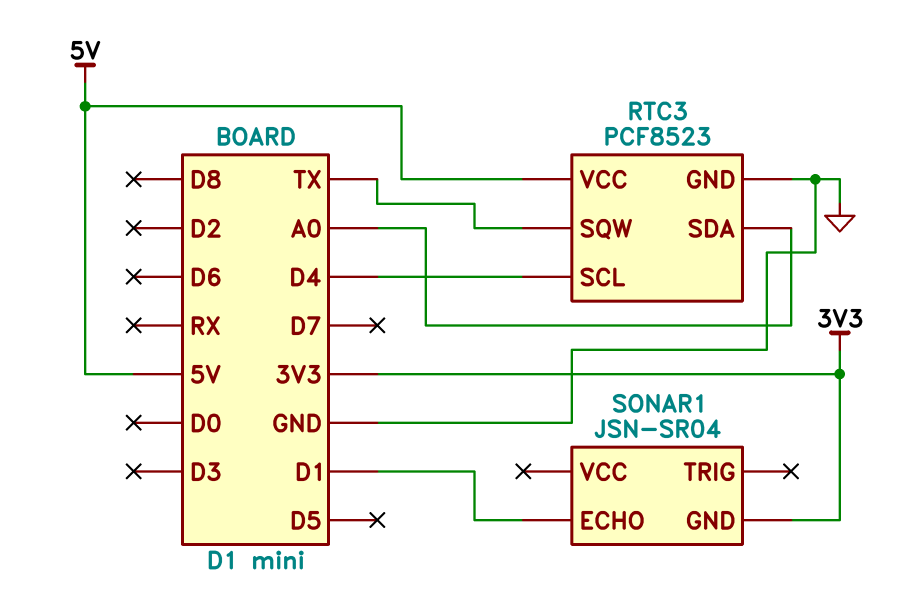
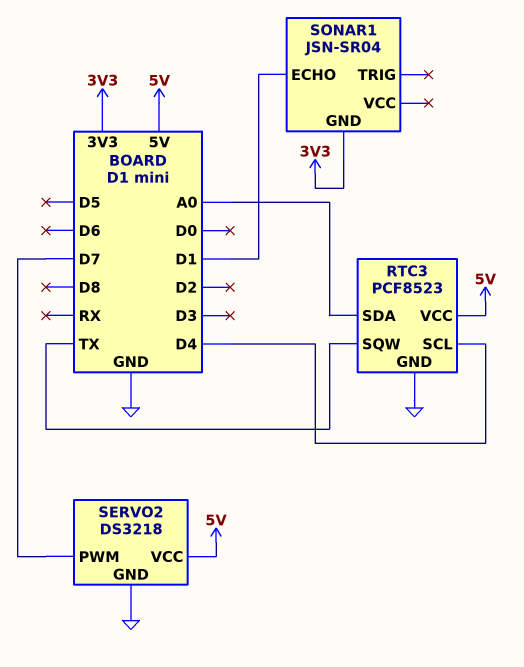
SERVO2: none -> DS3218
SERVO2 pin GND: none -> GND
SERVO2 pin PWM: none -> D7
SERVO2 pin VCC: none -> 5V

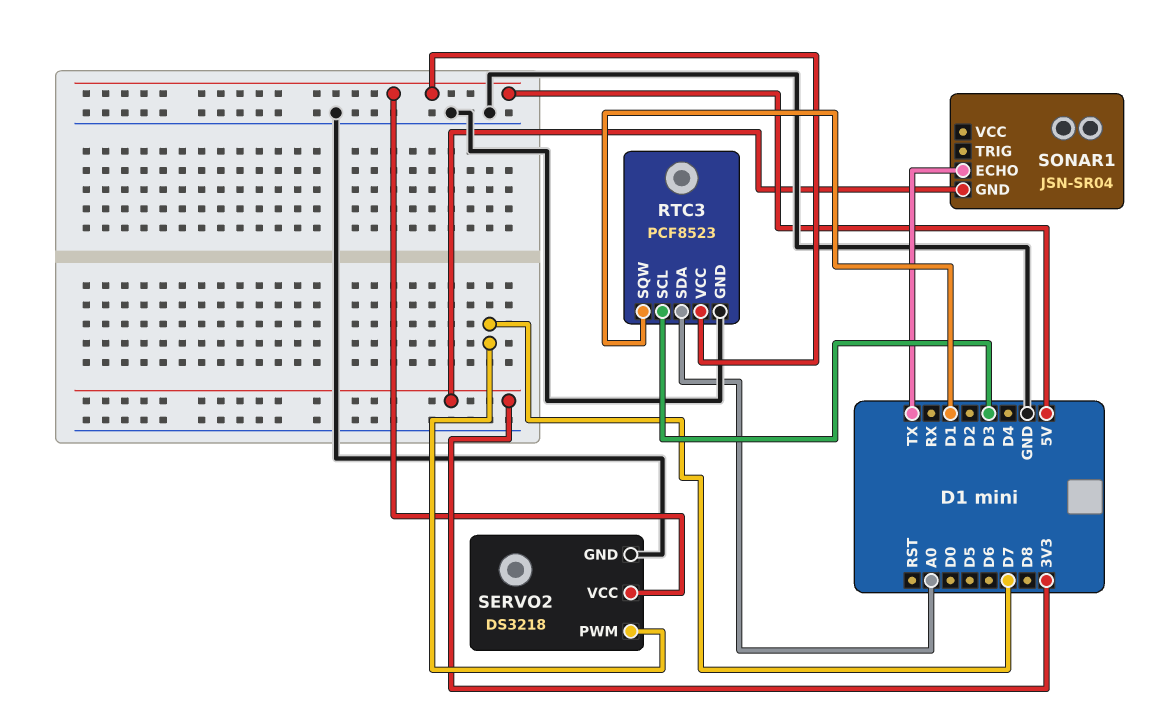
RTC3 pin SCL: D4 -> D3
RTC3 pin SQW: TX -> D1
SONAR1 pin ECHO: D1 -> TX

